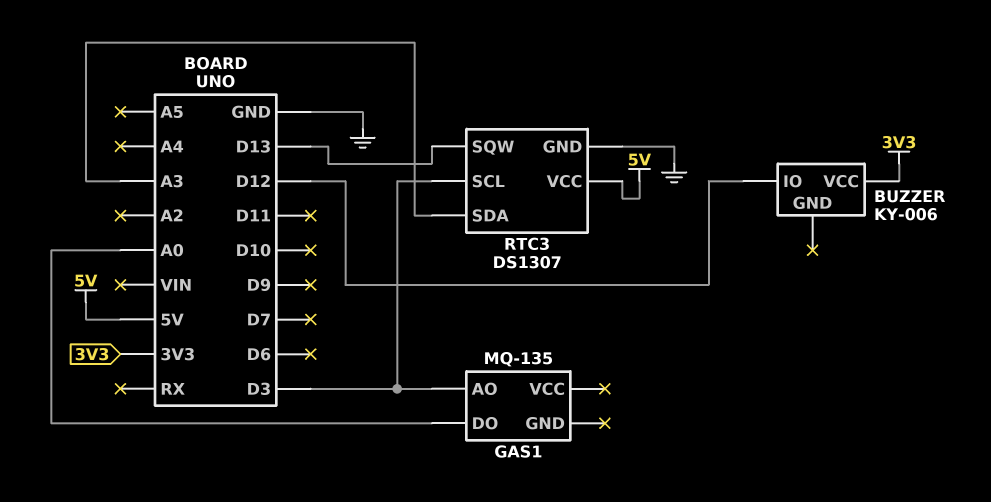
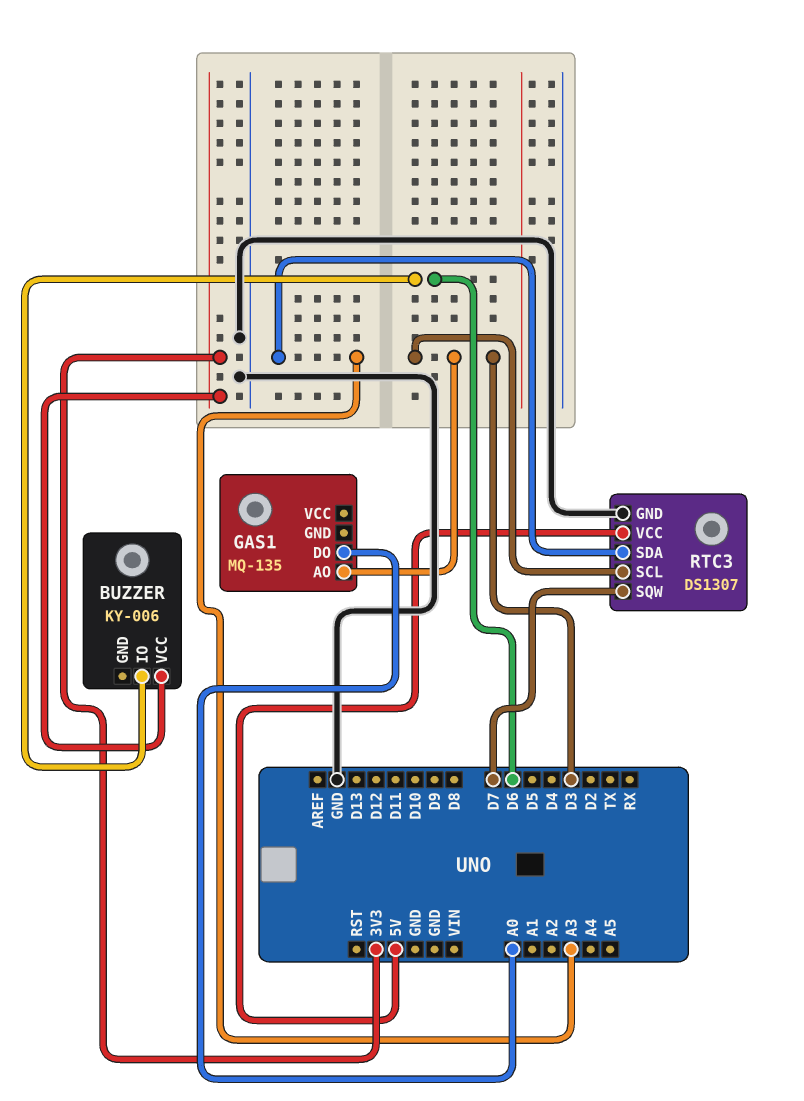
BUZZER pin IO: D12 -> D6
RTC3 pin SQW: D13 -> D7

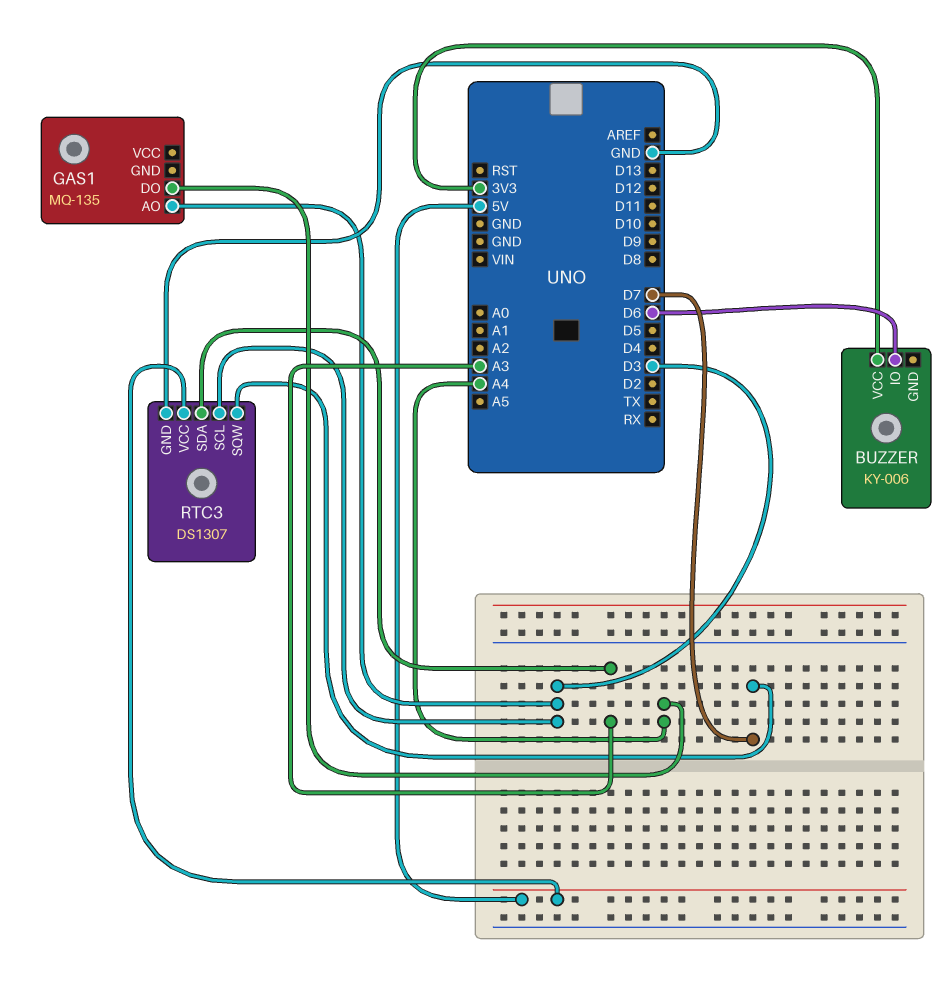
GAS1 pin DO: A0 -> A4

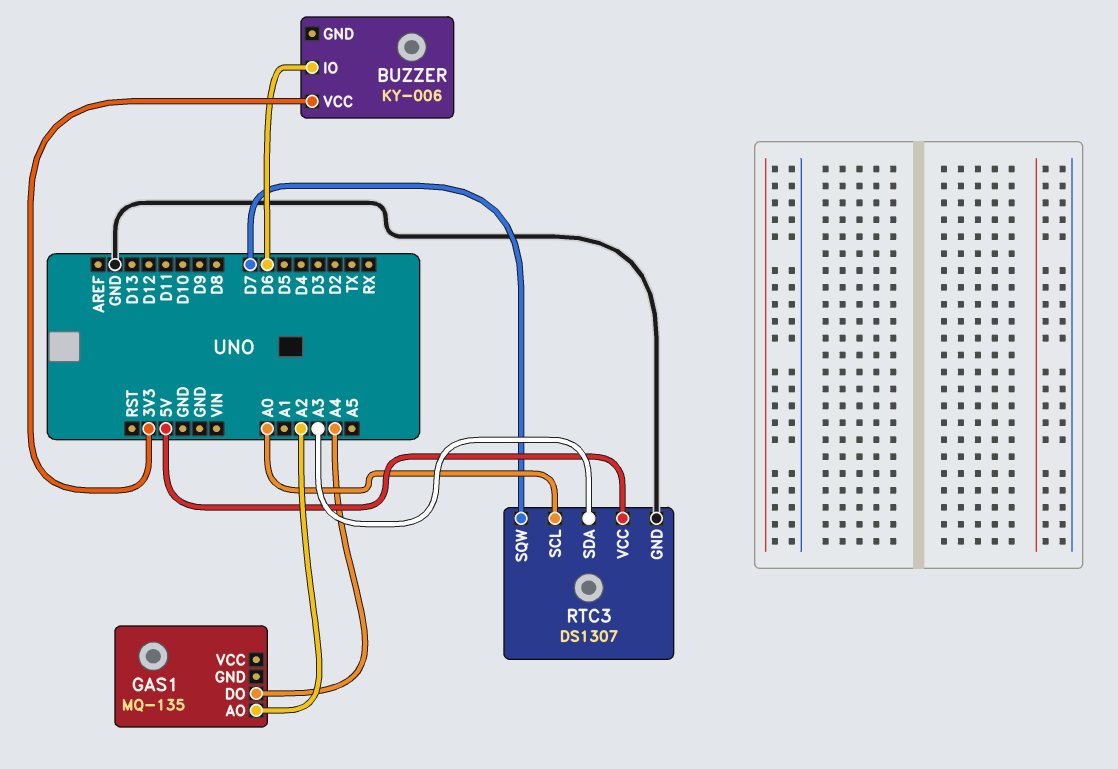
GAS1 pin AO: D3 -> A2
RTC3 pin SCL: D3 -> A0

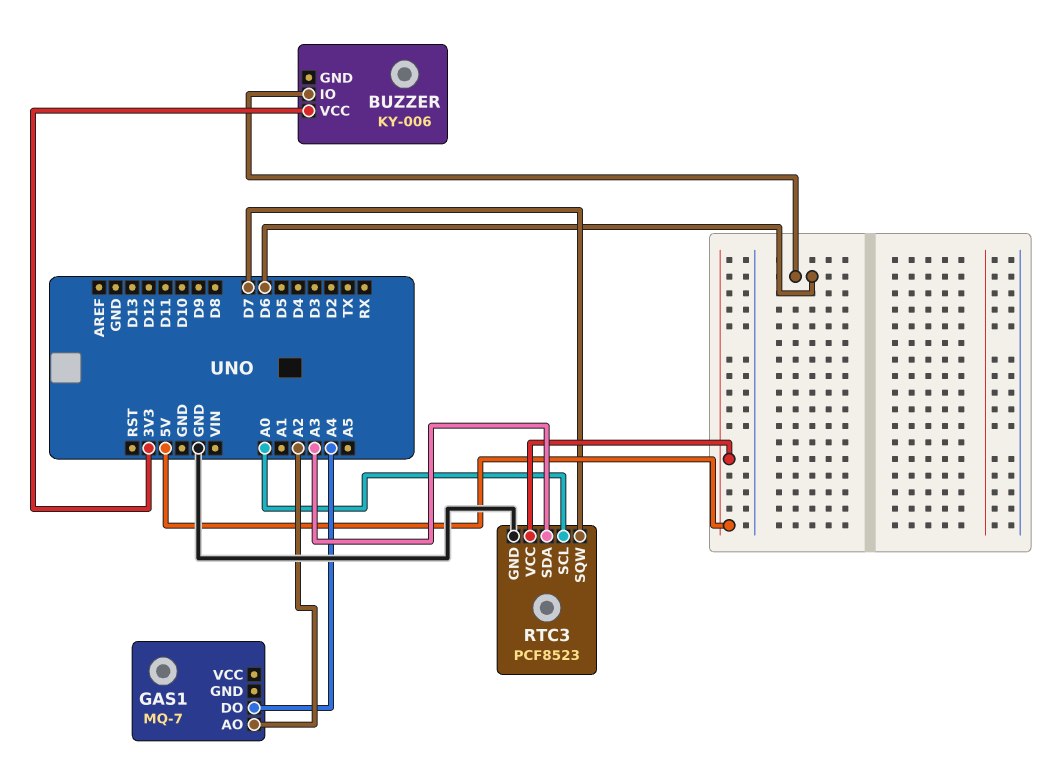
GAS1: MQ-135 -> MQ-7
RTC3: DS1307 -> PCF8523

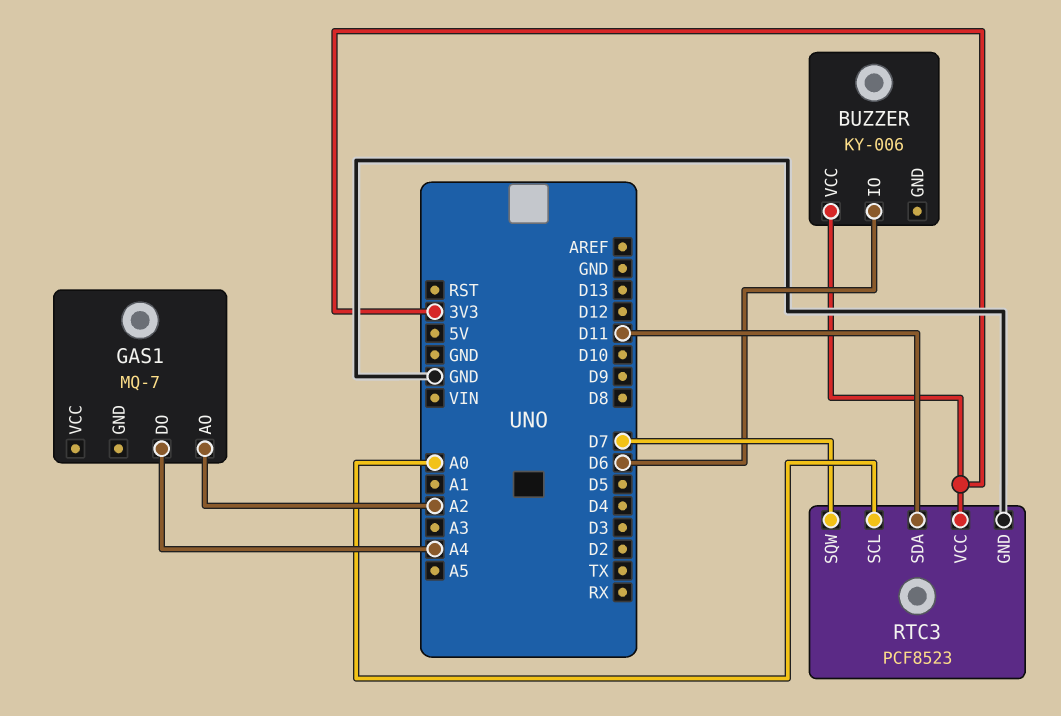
RTC3 pin SDA: A3 -> D11
RTC3 pin VCC: 5V -> 3V3

